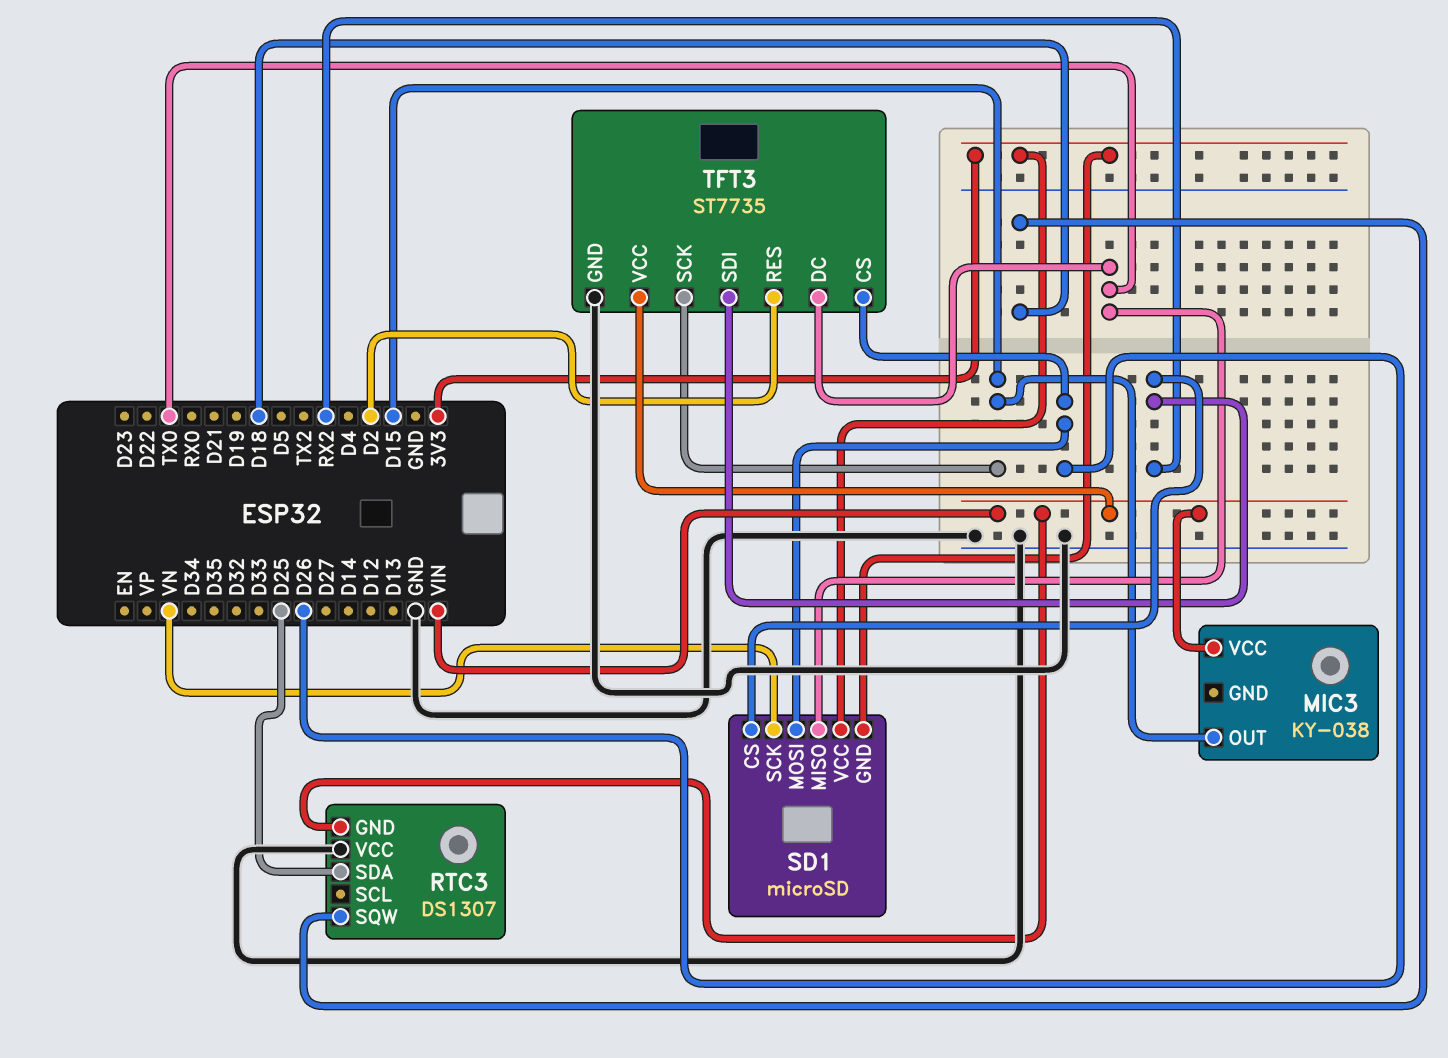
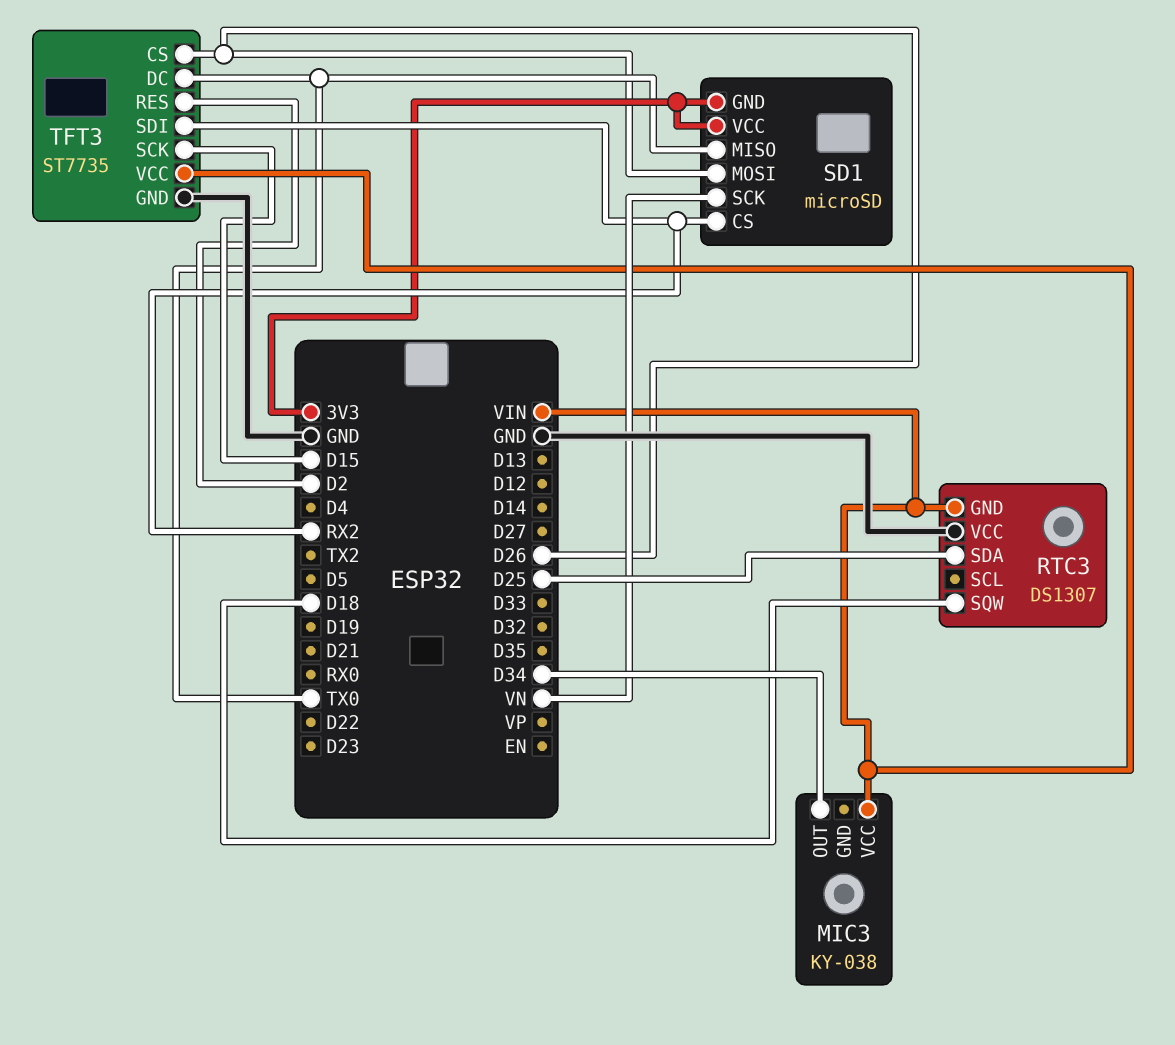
MIC3 pin OUT: D15 -> D34

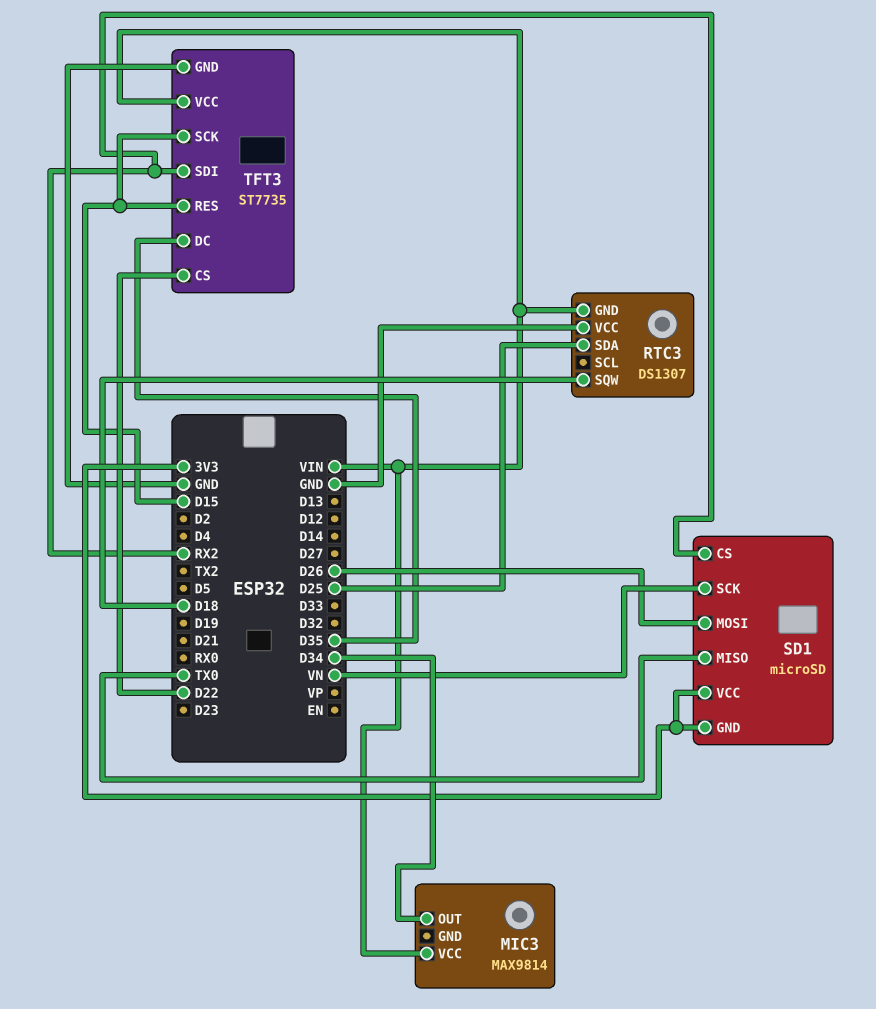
MIC3: KY-038 -> MAX9814
TFT3 pin CS: D26 -> D22
TFT3 pin DC: TX0 -> D35
TFT3 pin RES: D2 -> D15

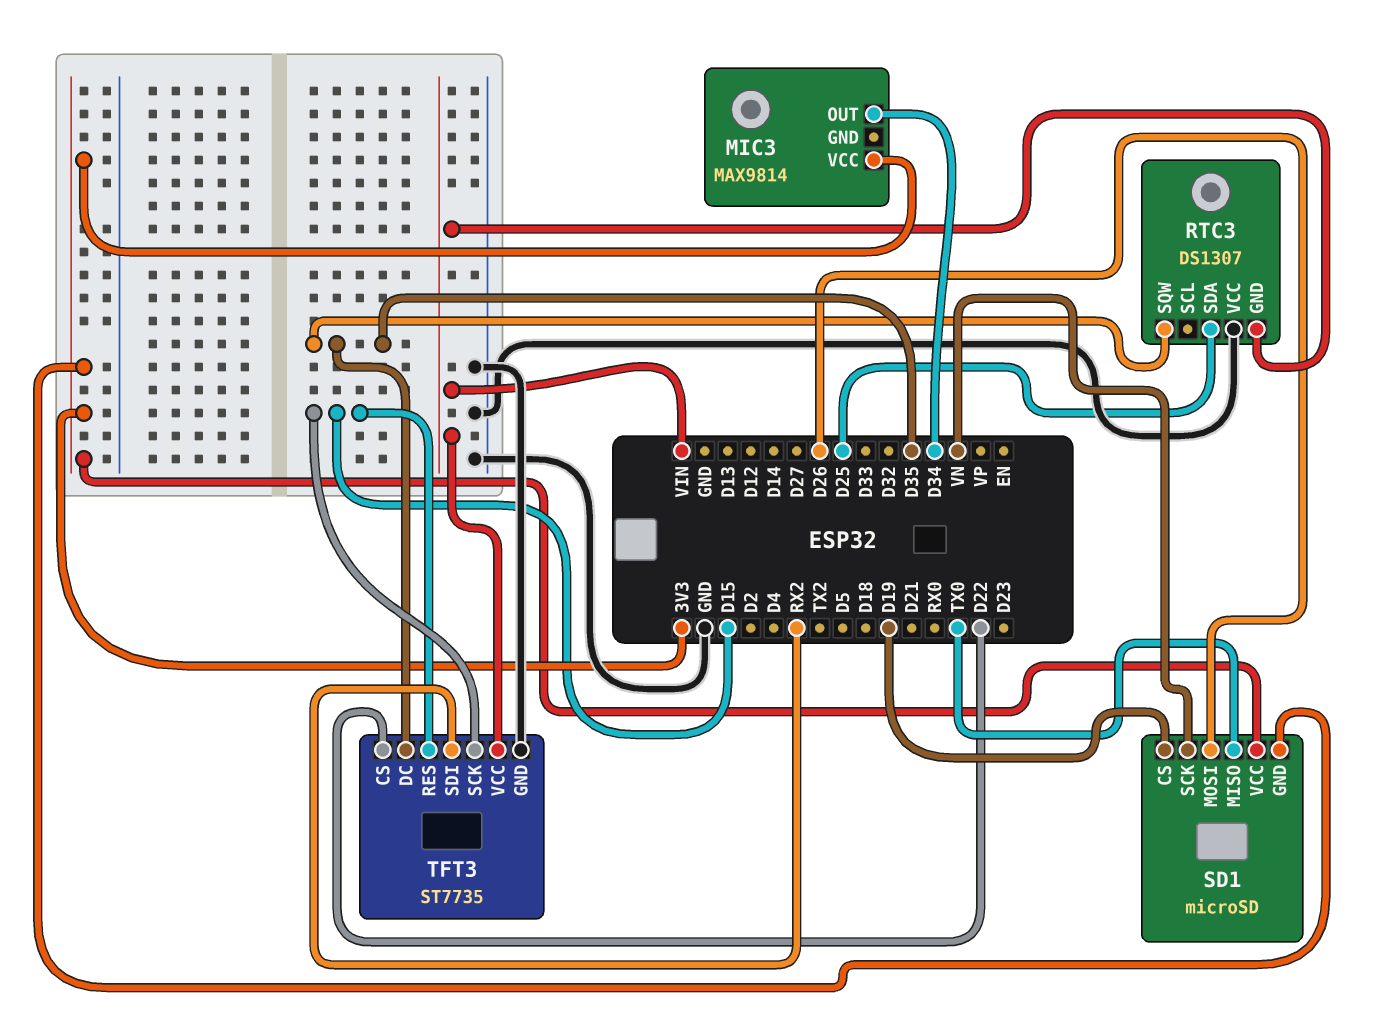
MIC3 pin VCC: VIN -> 3V3
RTC3 pin SQW: D18 -> D35
SD1 pin CS: RX2 -> D19

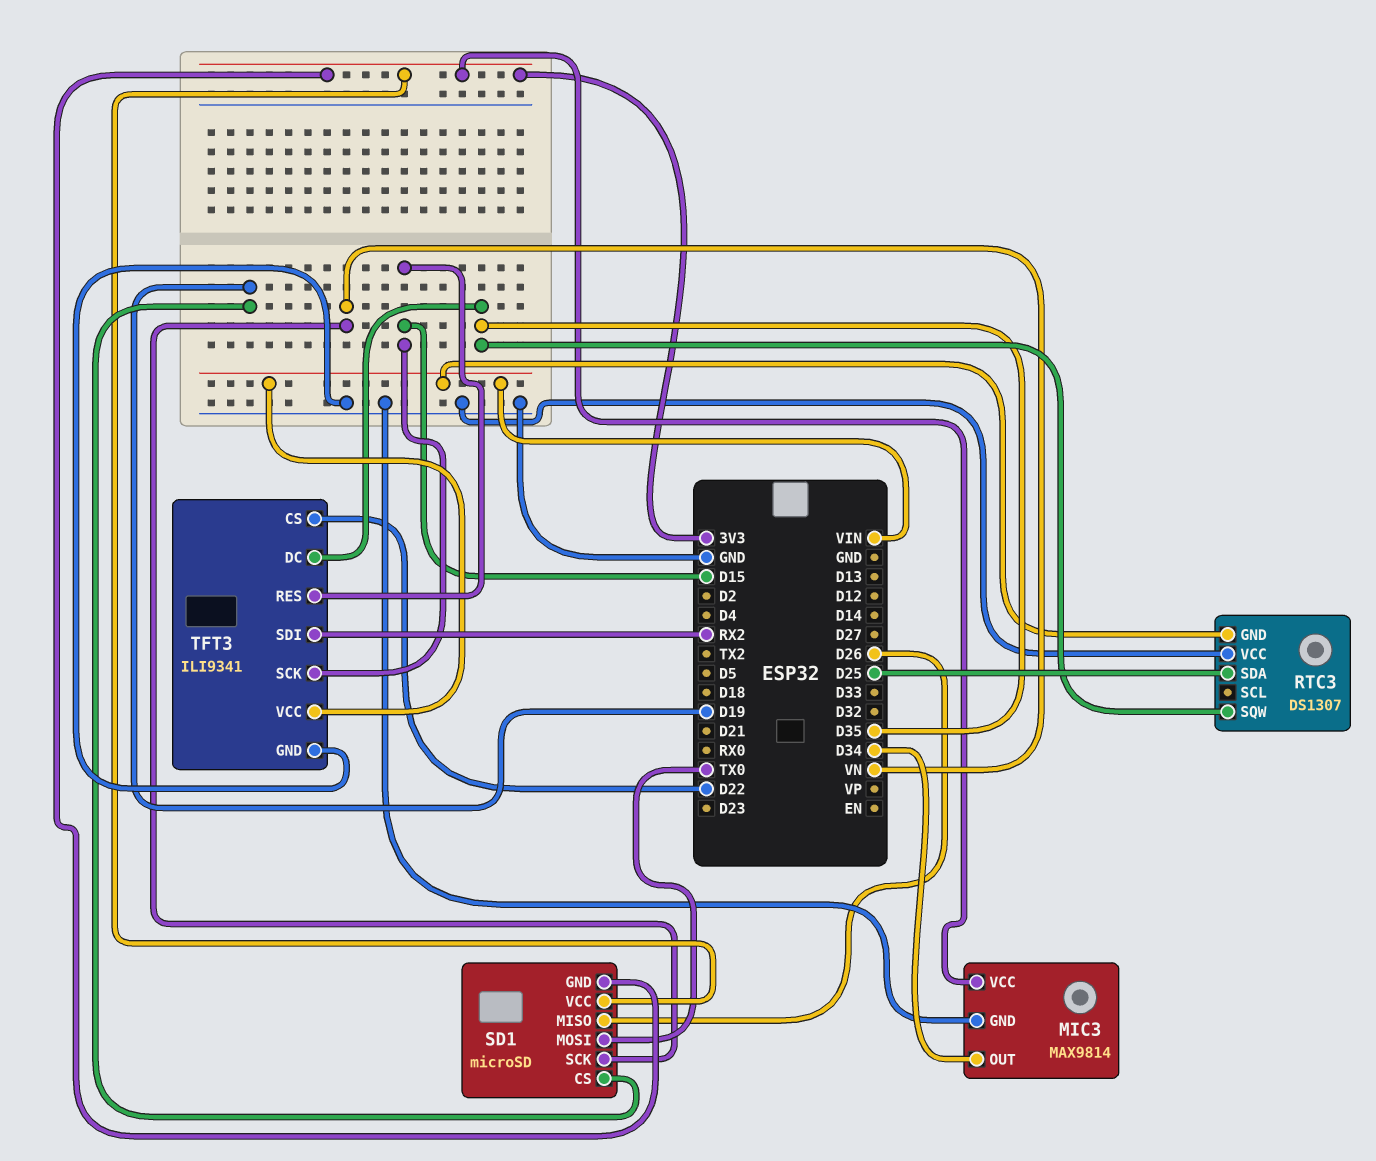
MIC3 pin GND: none -> GND
SD1 pin MISO: TX0 -> D26
SD1 pin MOSI: D26 -> TX0
TFT3: ST7735 -> ILI9341

